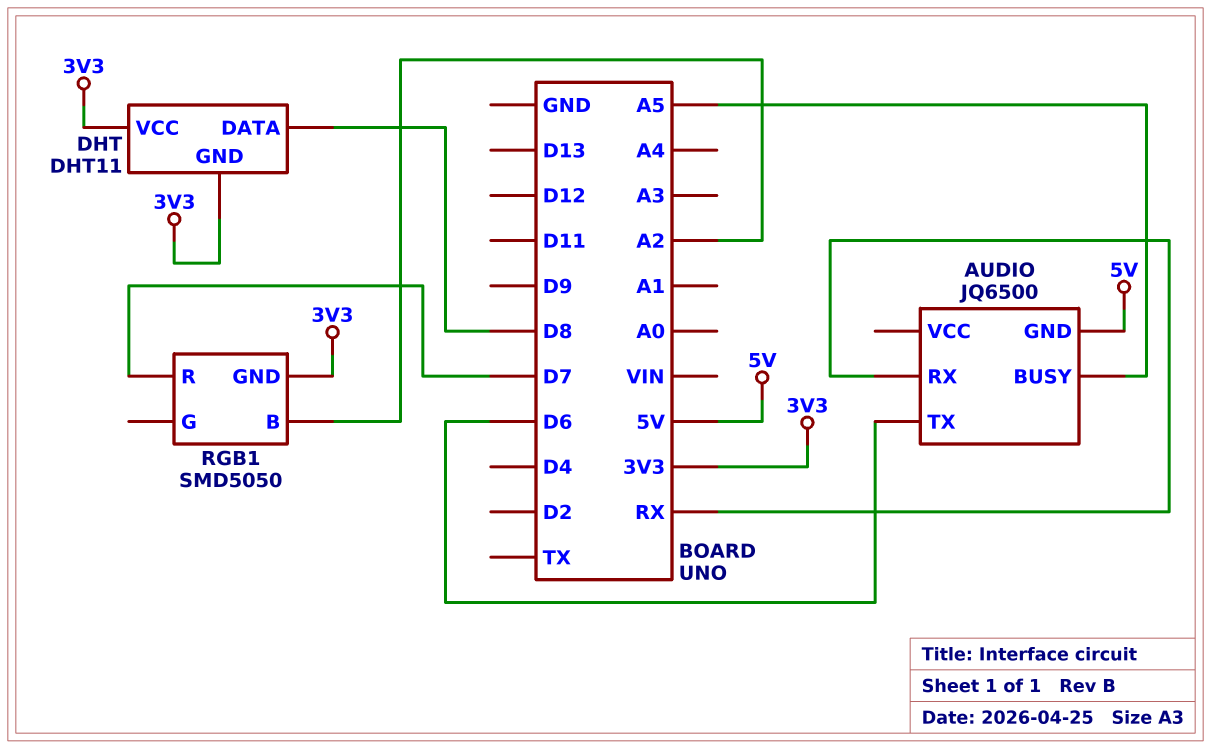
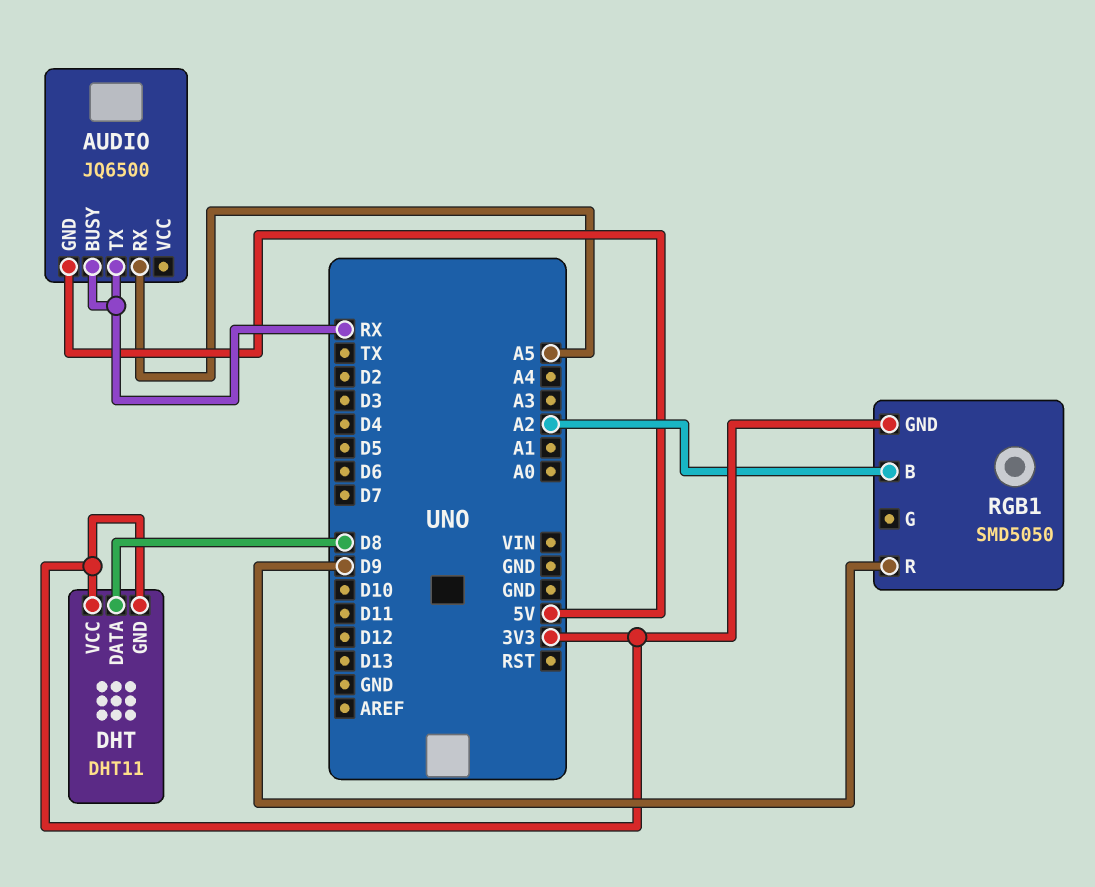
AUDIO pin BUSY: A5 -> RX
AUDIO pin RX: RX -> A5
AUDIO pin TX: D6 -> RX
RGB1 pin R: D7 -> D9

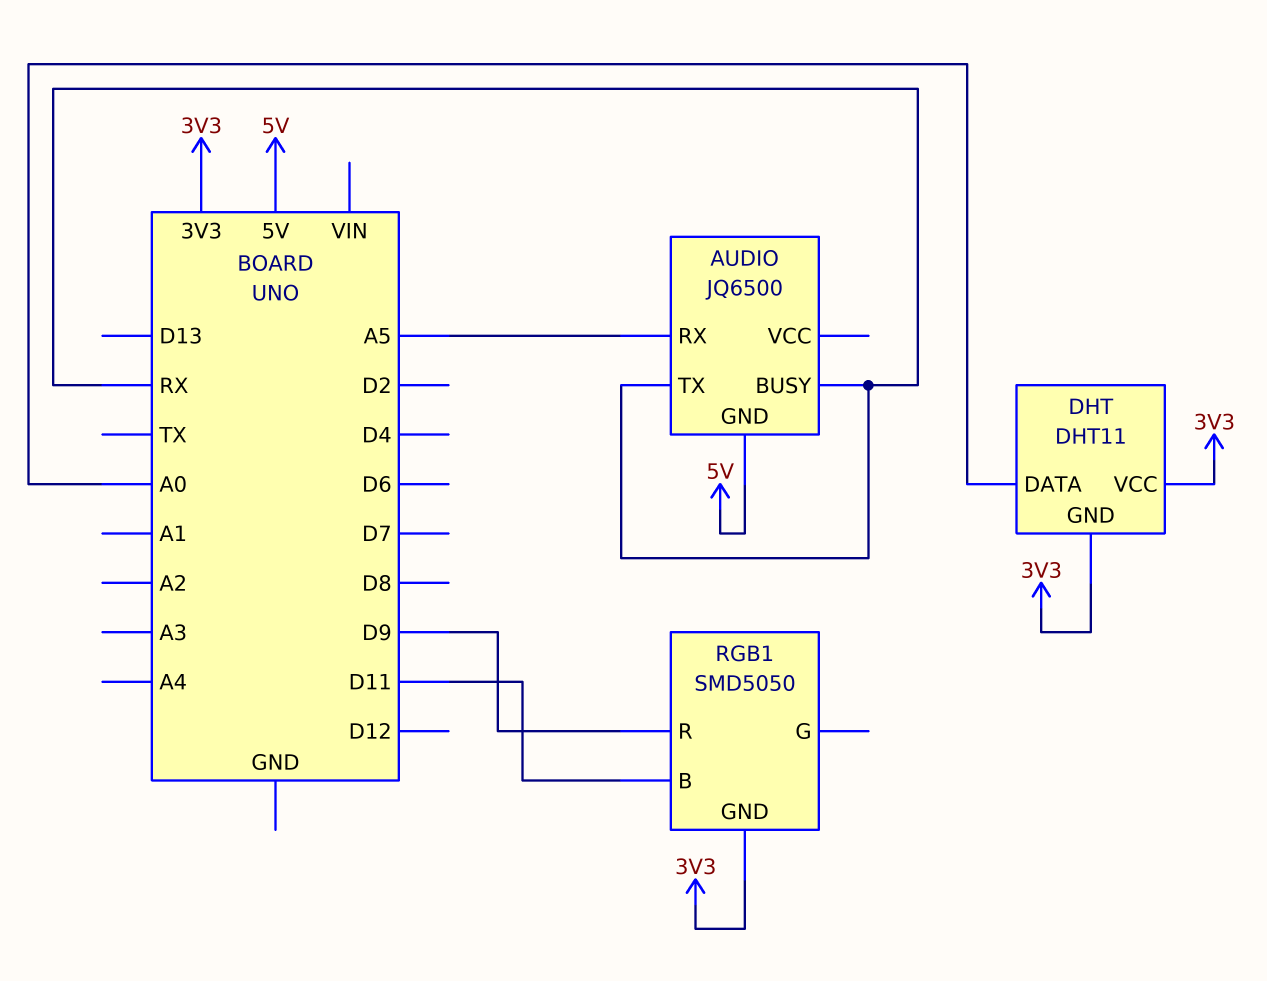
DHT pin DATA: D8 -> A0
RGB1 pin B: A2 -> D11

